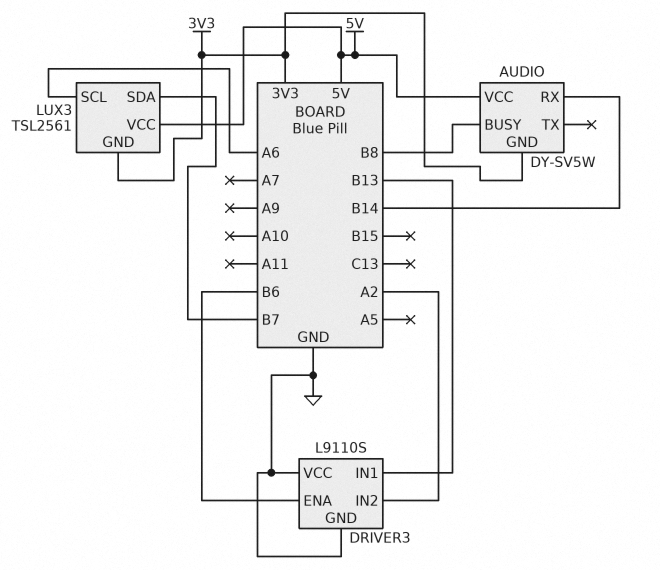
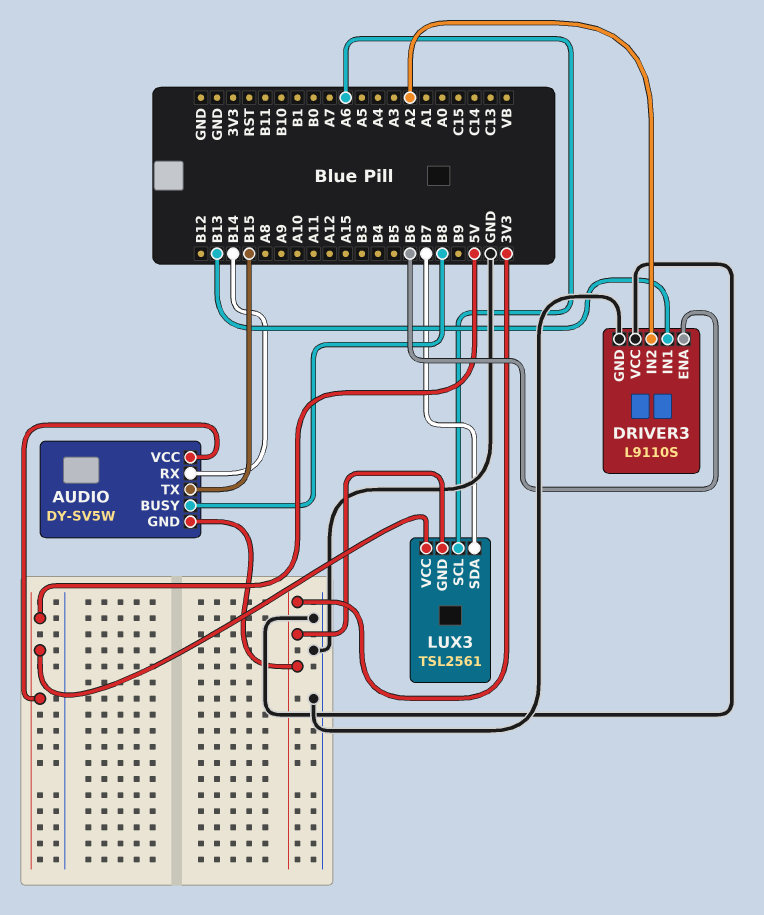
AUDIO pin TX: none -> B15

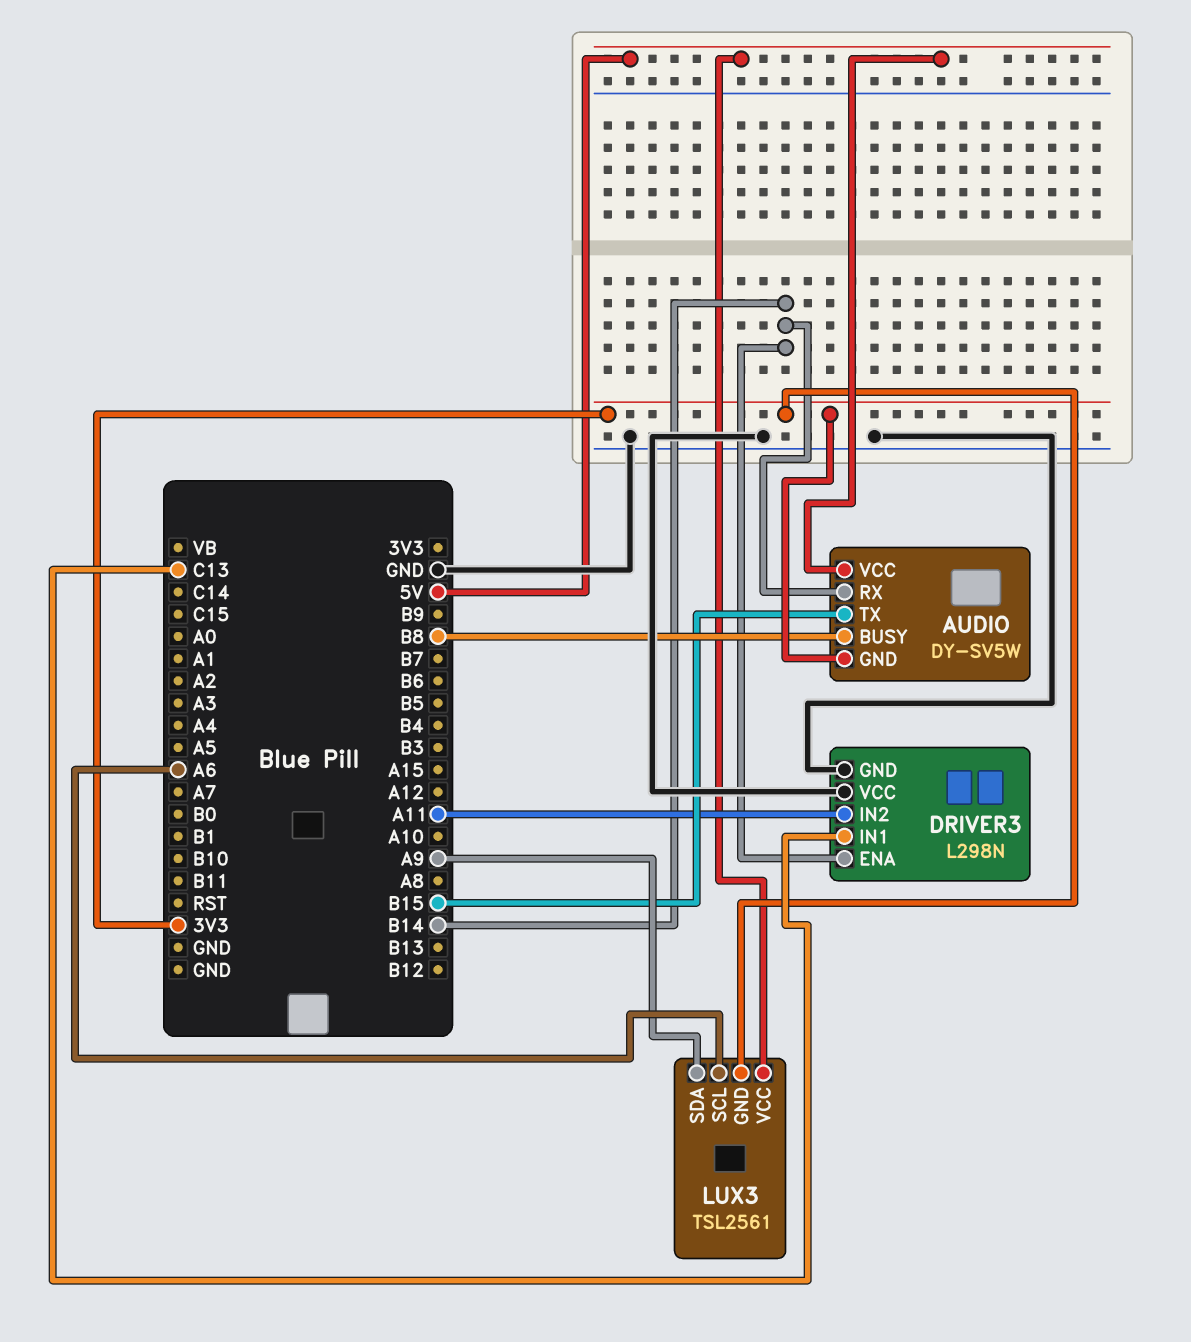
DRIVER3: L9110S -> L298N
DRIVER3 pin ENA: B6 -> B14
DRIVER3 pin IN1: B13 -> C13
DRIVER3 pin IN2: A2 -> A11
LUX3 pin SDA: B7 -> A9

